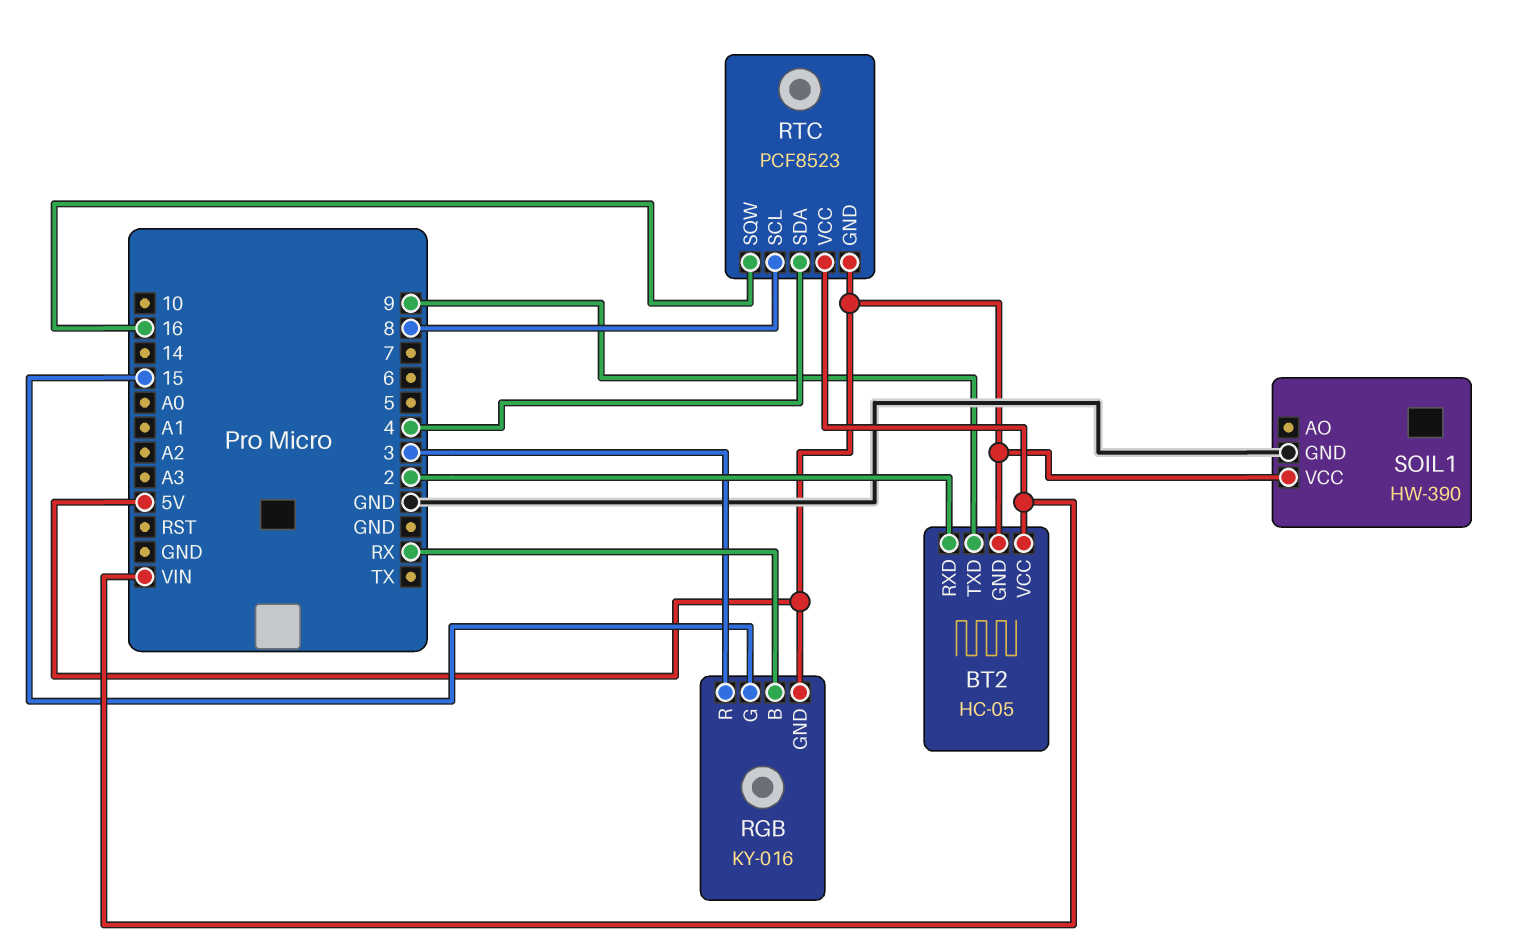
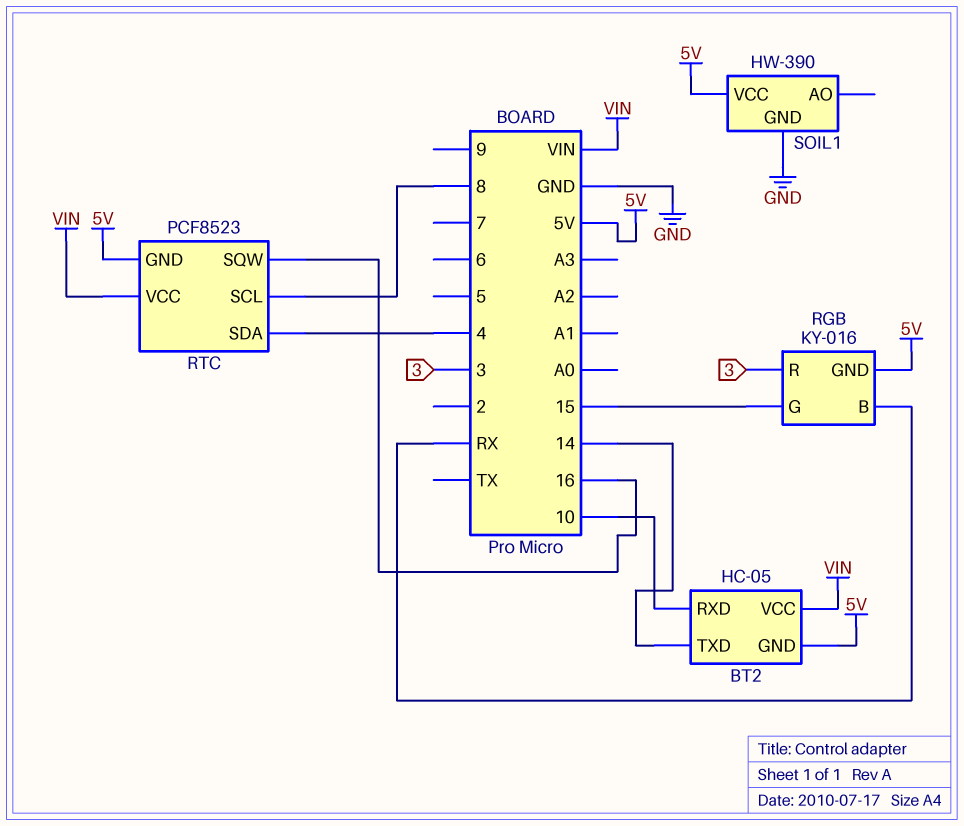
BT2 pin RXD: 2 -> 10
BT2 pin TXD: 9 -> 14

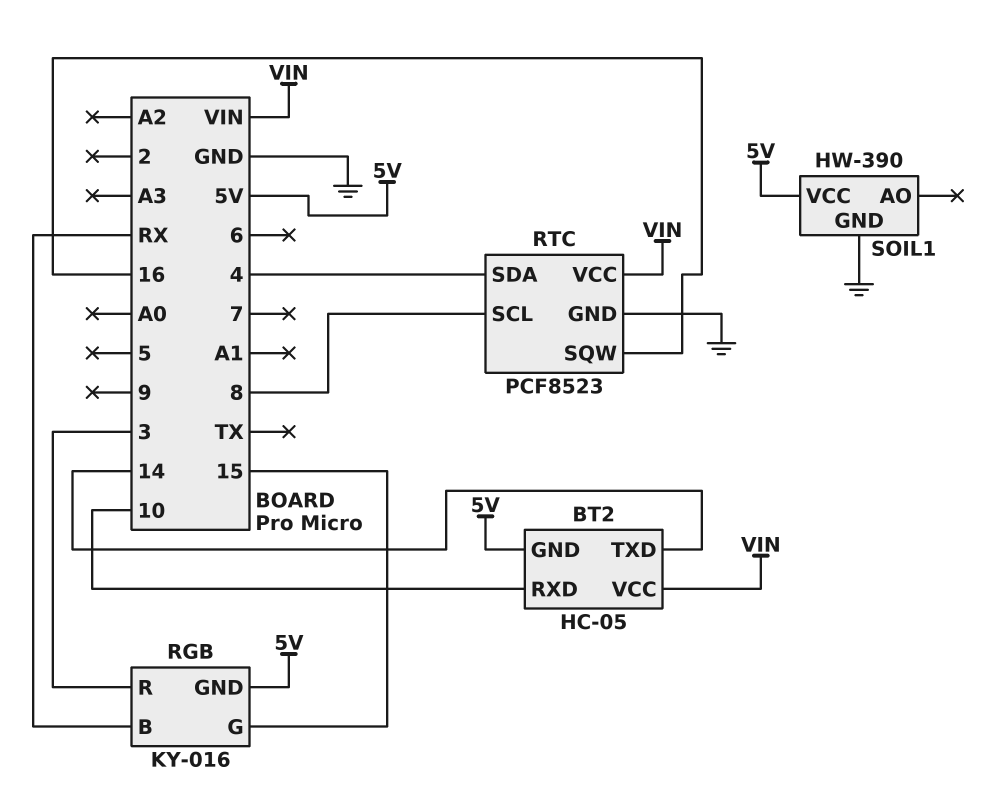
RTC pin GND: 5V -> GND

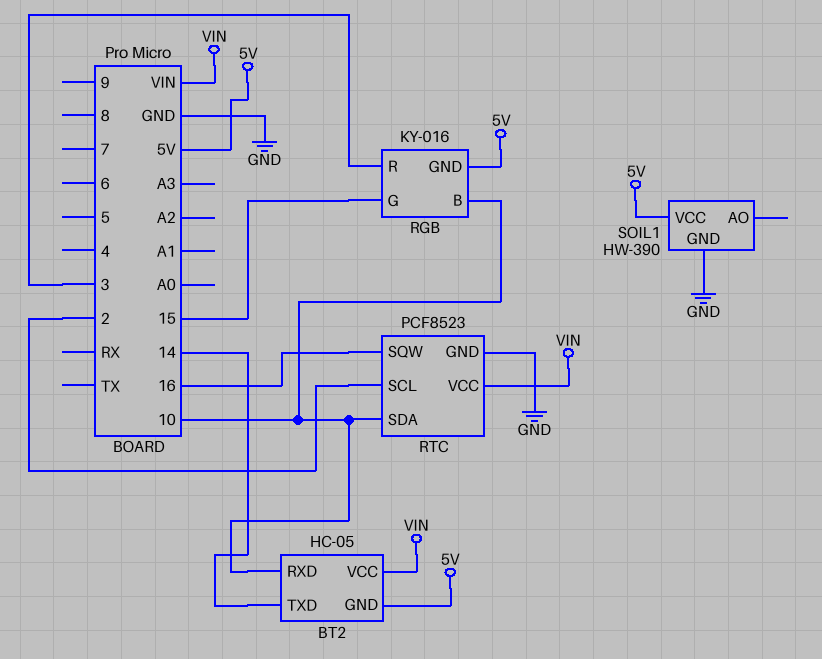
RGB pin B: RX -> 10
RTC pin SCL: 8 -> 2
RTC pin SDA: 4 -> 10

